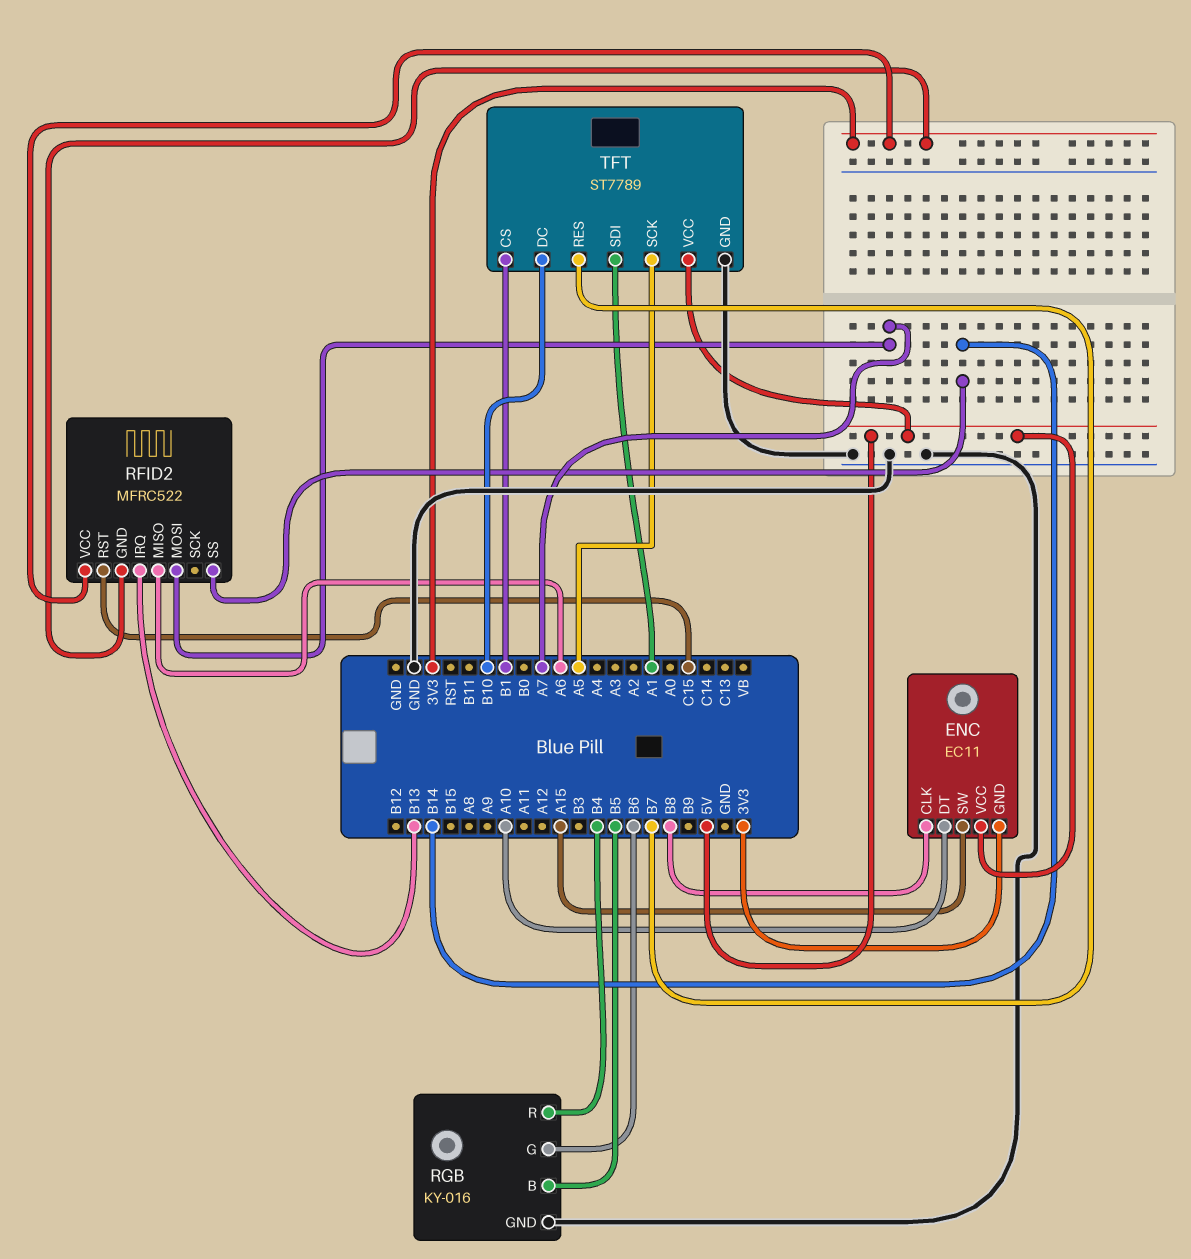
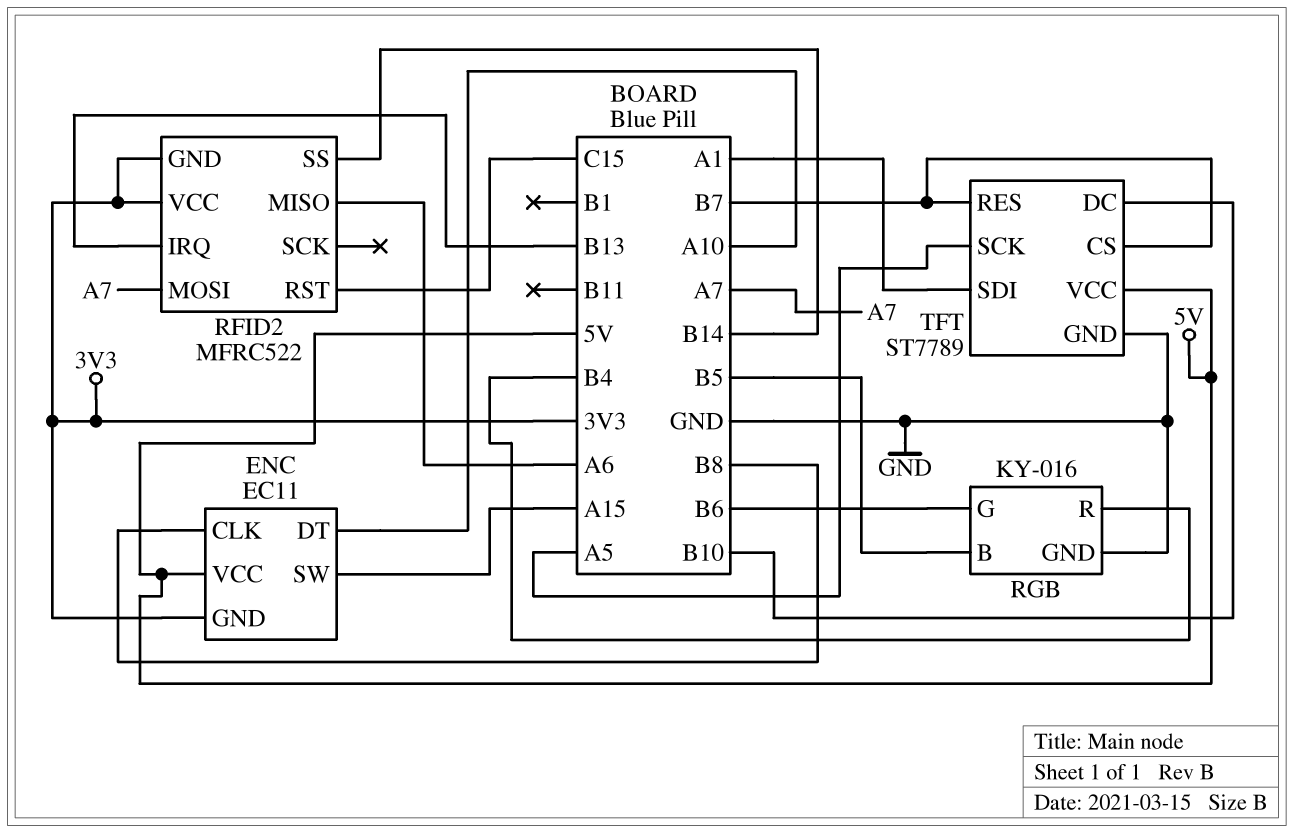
TFT pin CS: B1 -> B7

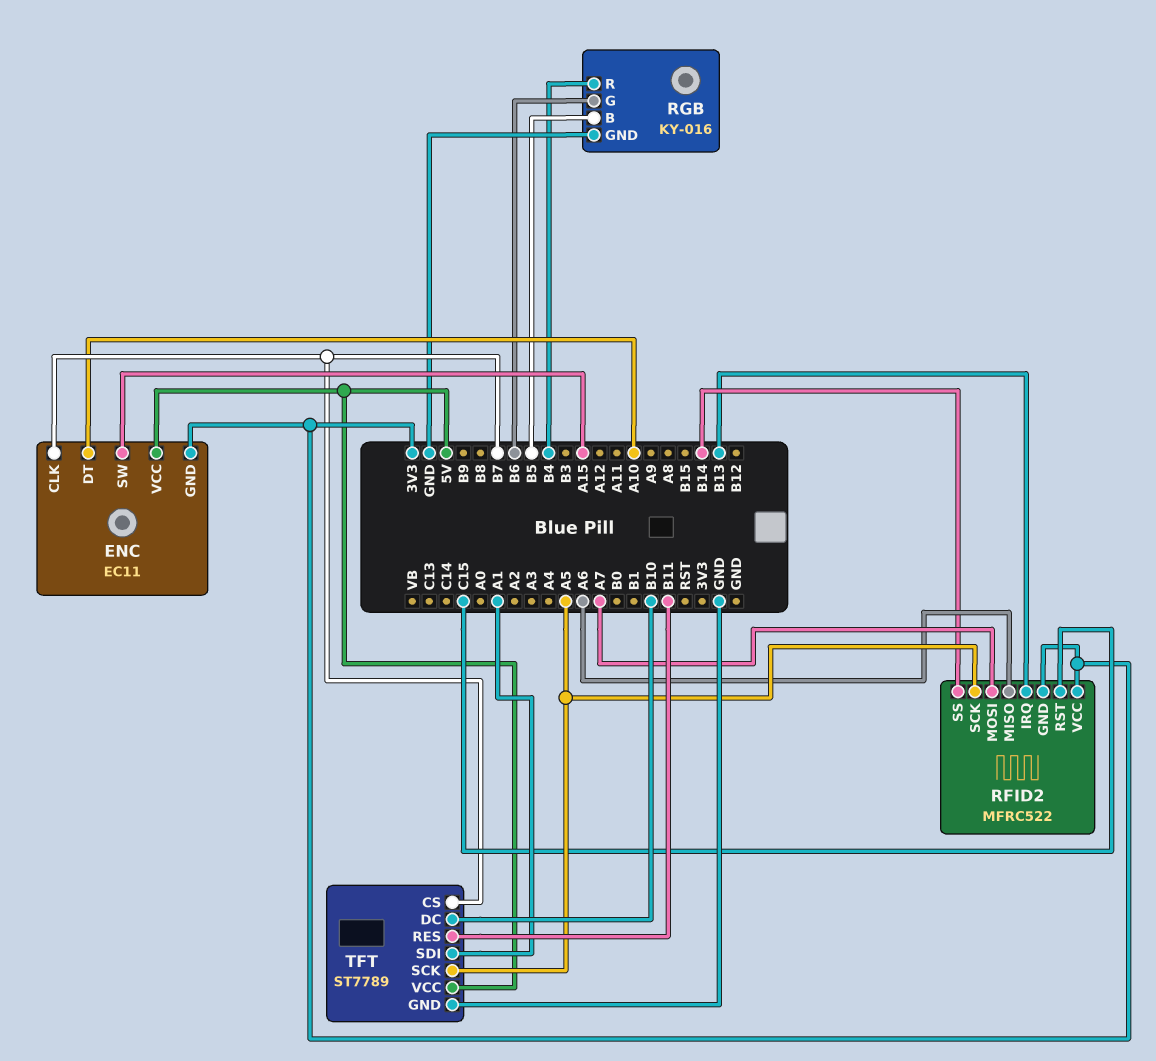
ENC pin CLK: B8 -> B7
RFID2 pin SCK: none -> A5
TFT pin RES: B7 -> B11

